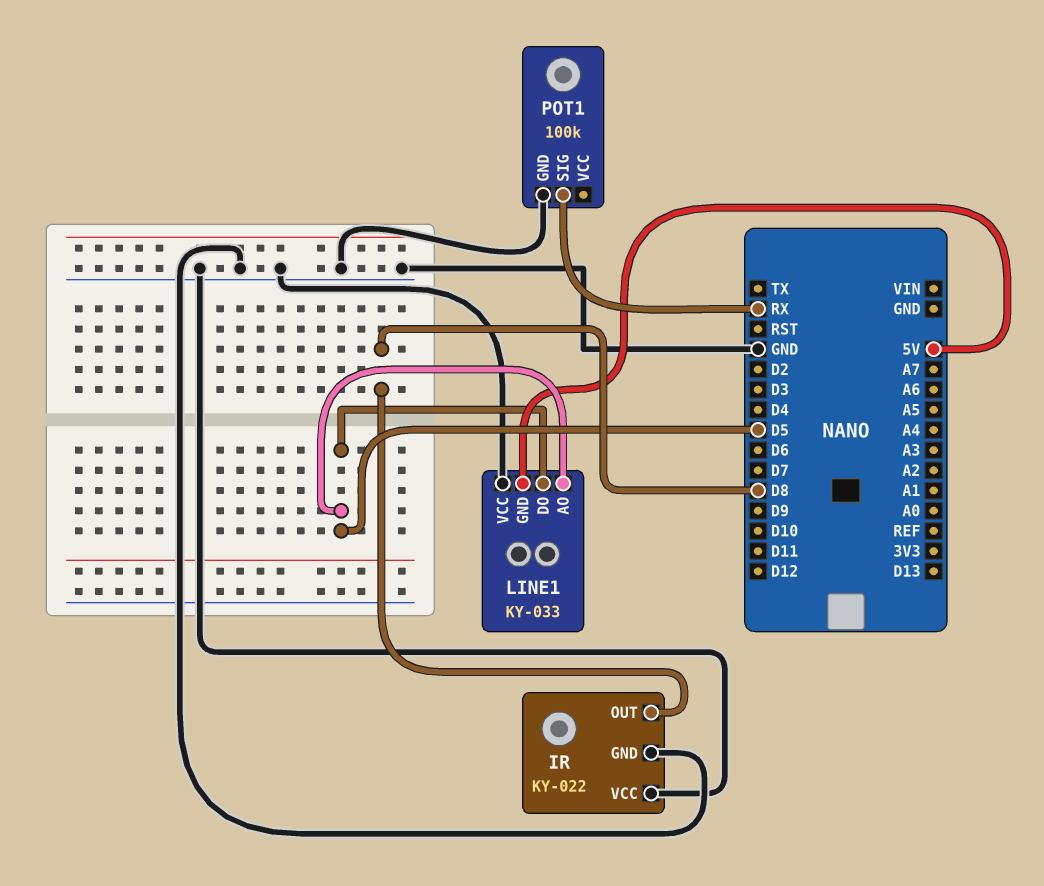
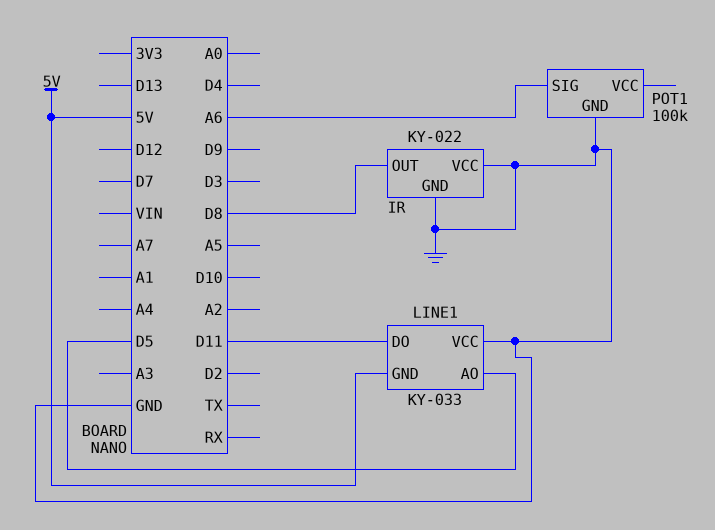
LINE1 pin DO: D5 -> D11
POT1 pin SIG: RX -> A6

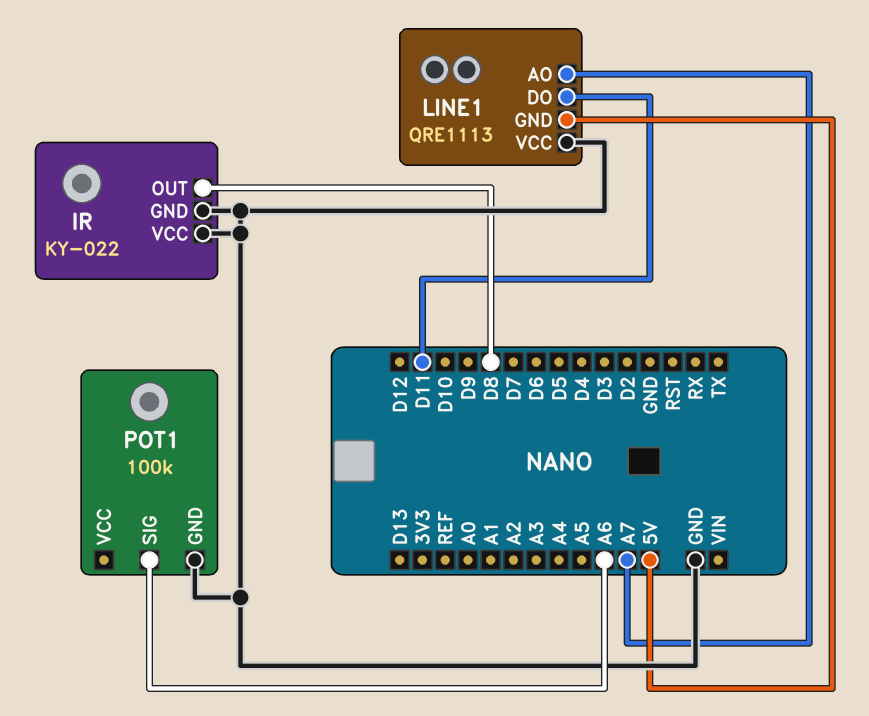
LINE1: KY-033 -> QRE1113
LINE1 pin AO: D5 -> A7

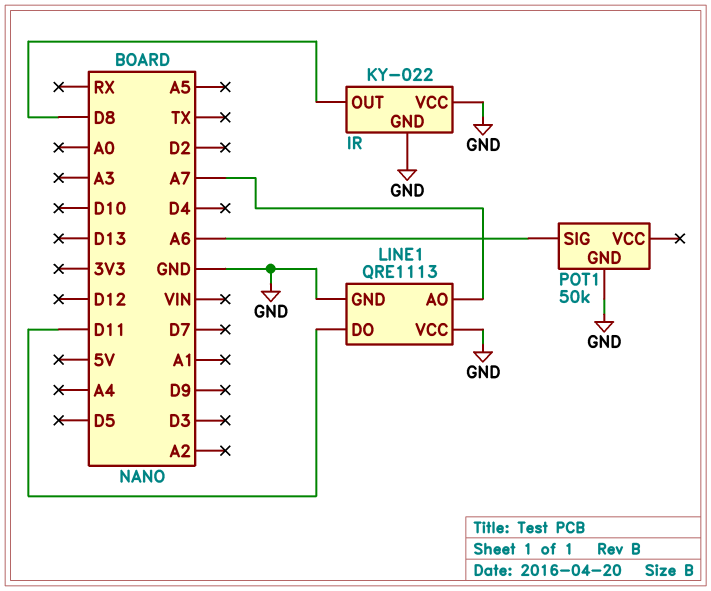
LINE1 pin GND: 5V -> GND
POT1: 100k -> 50k

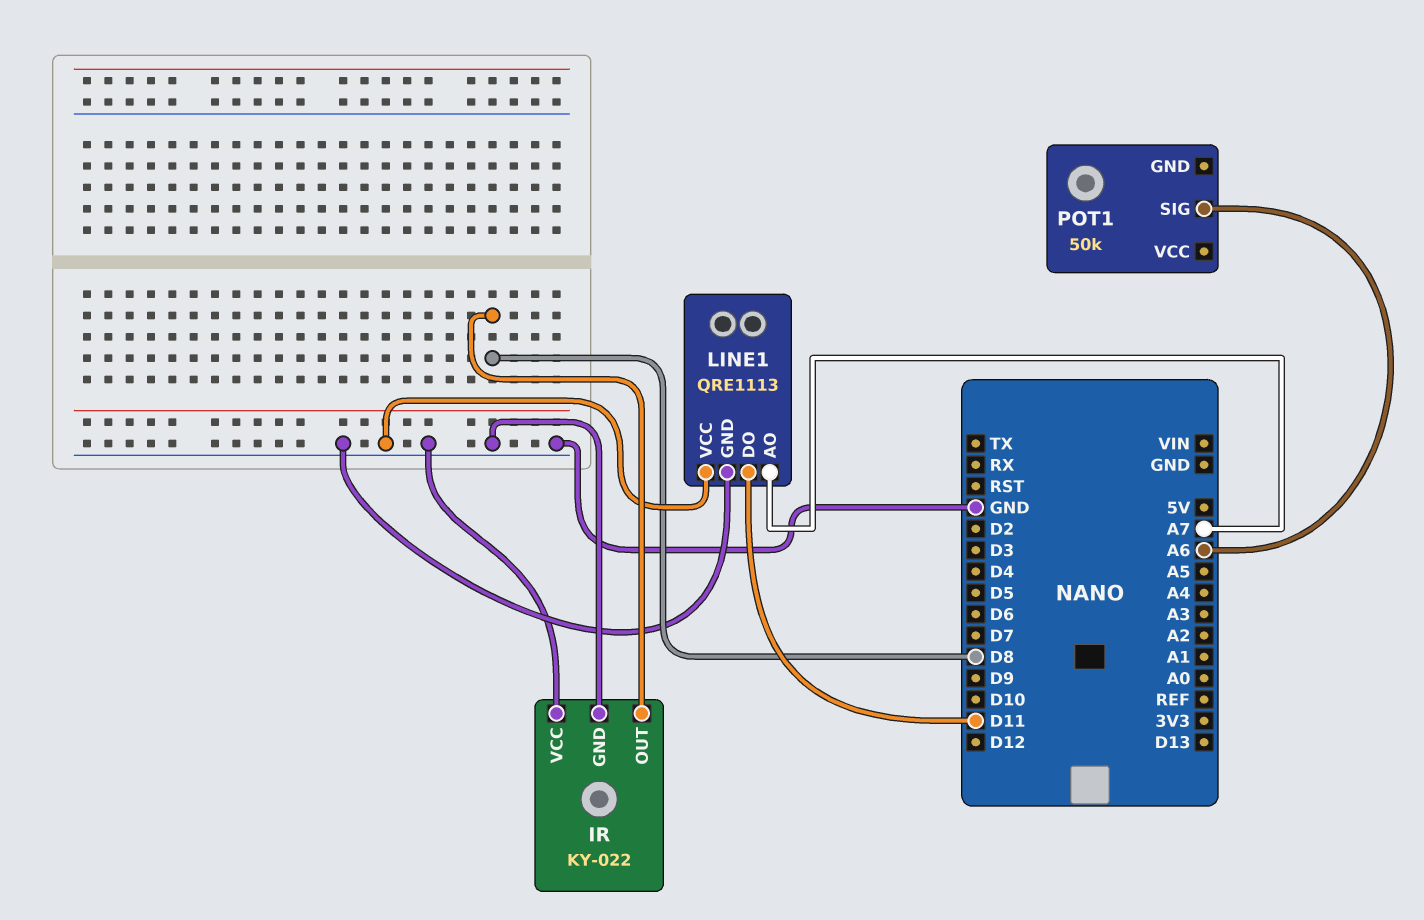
POT1 pin GND: GND -> none

